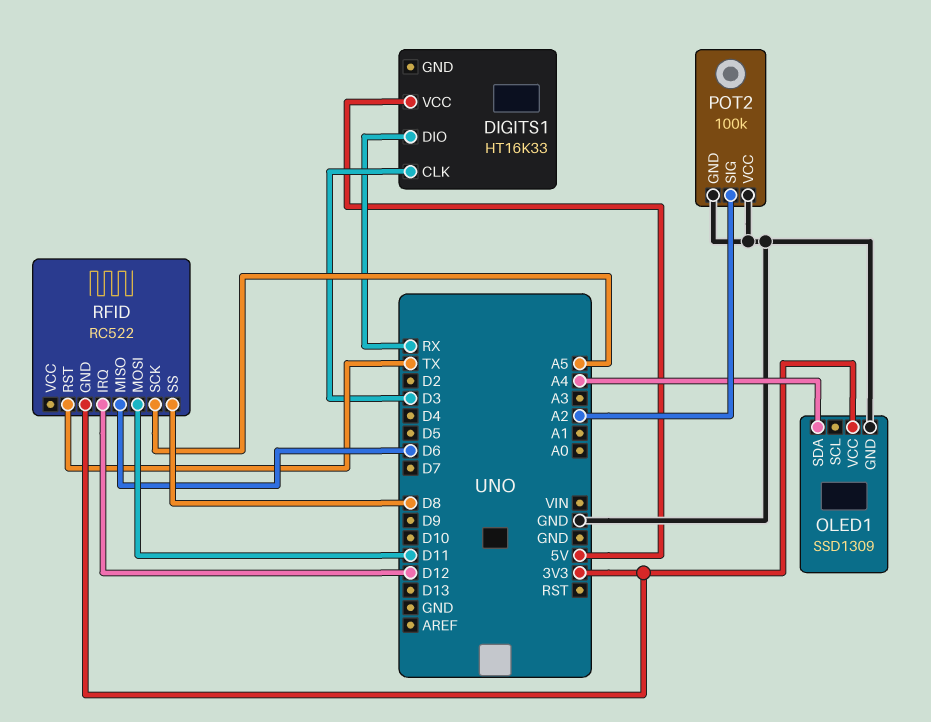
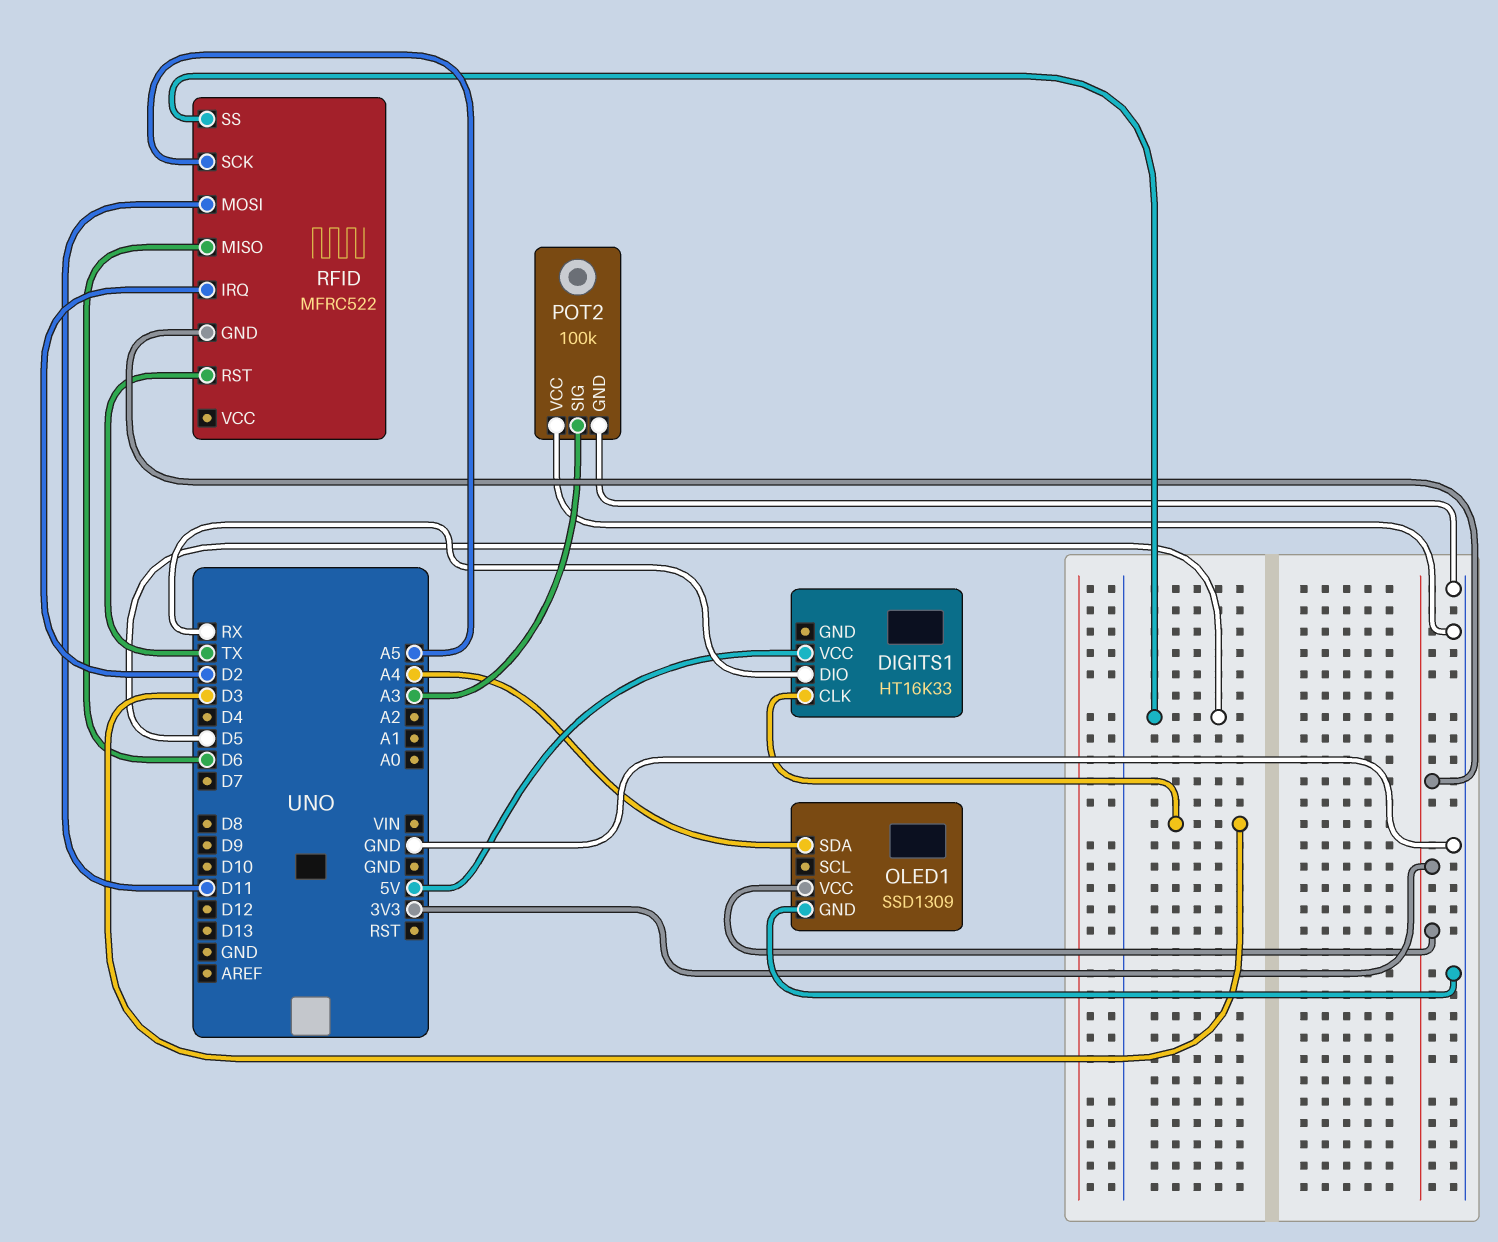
POT2 pin SIG: A2 -> A3
RFID: RC522 -> MFRC522
RFID pin IRQ: D12 -> D2
RFID pin SS: D8 -> D5

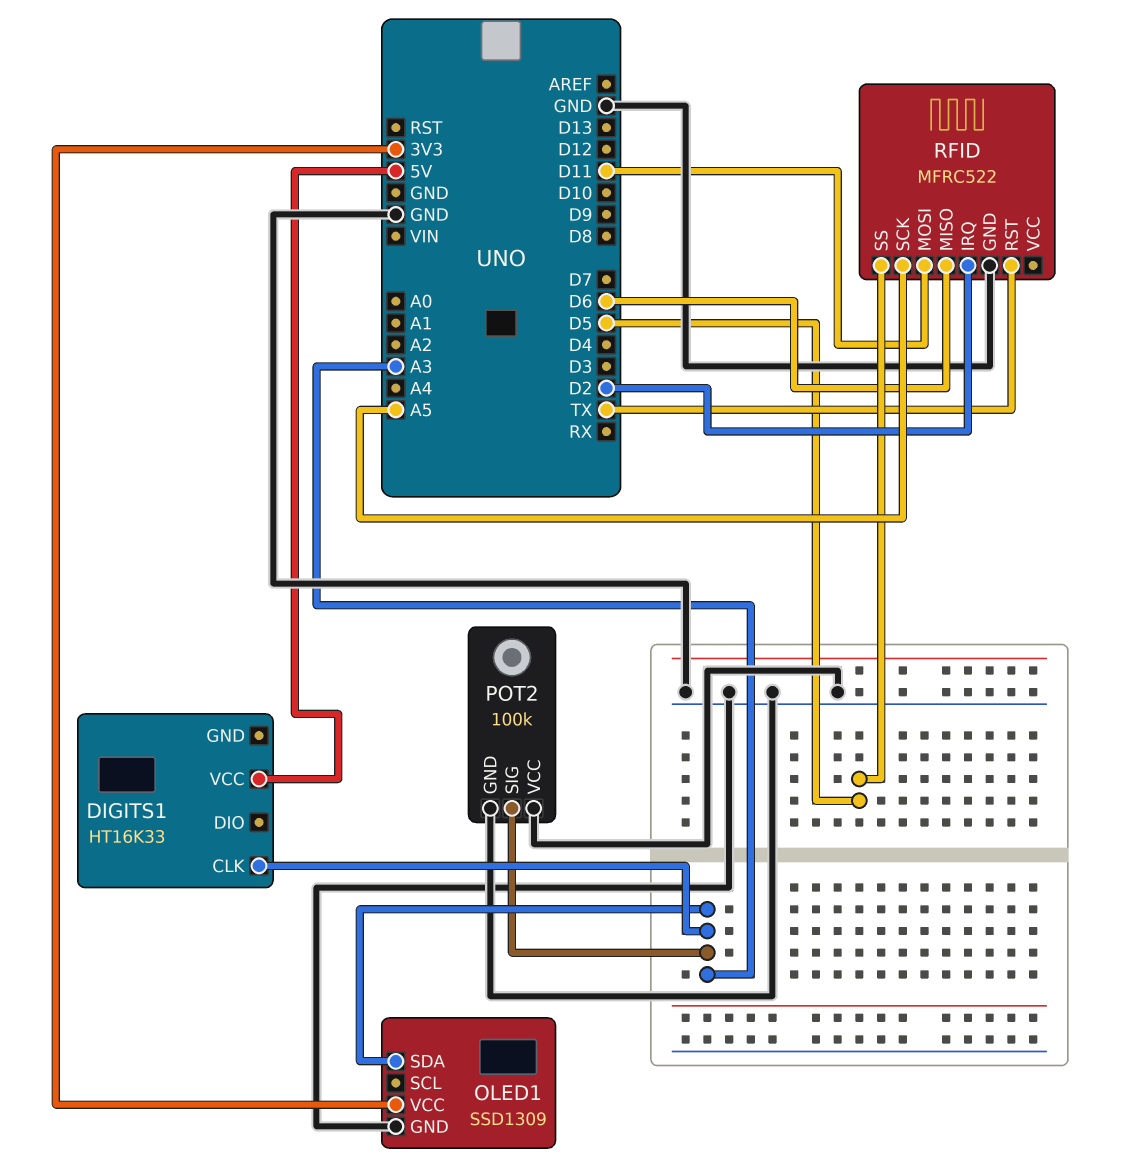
DIGITS1 pin CLK: D3 -> A3
DIGITS1 pin DIO: RX -> none
OLED1 pin SDA: A4 -> A3
RFID pin GND: 3V3 -> GND

